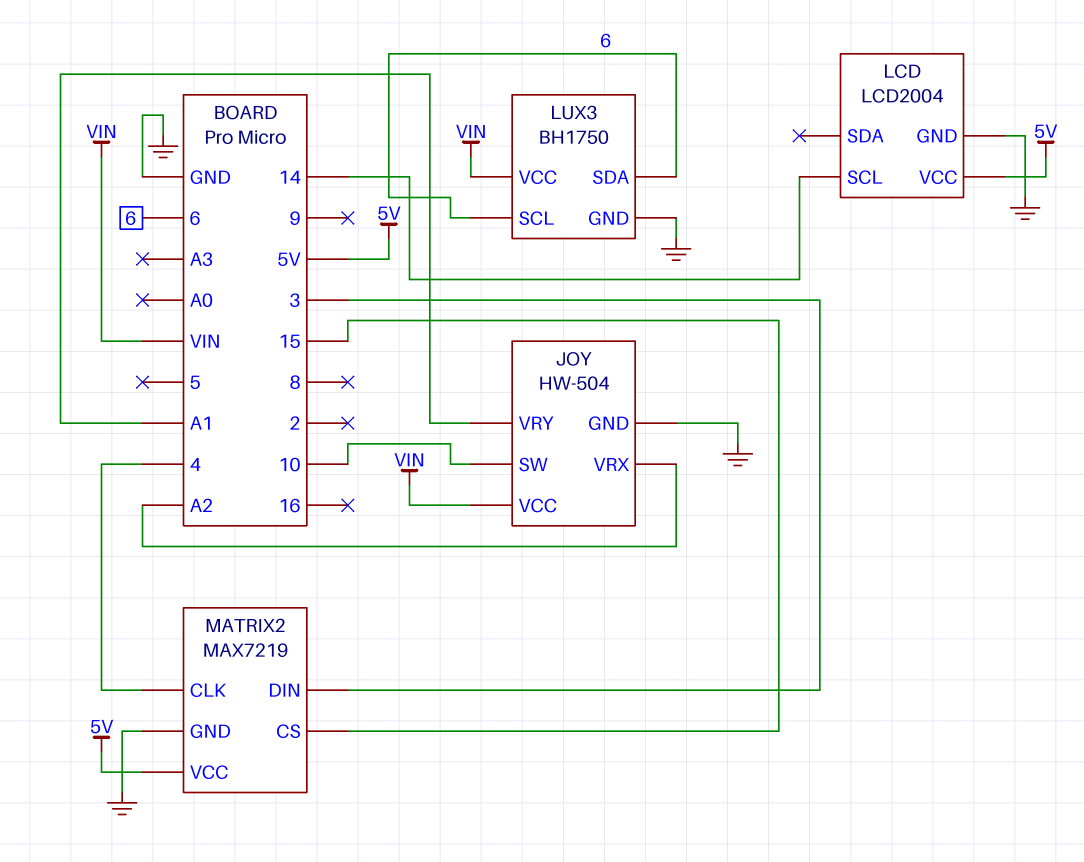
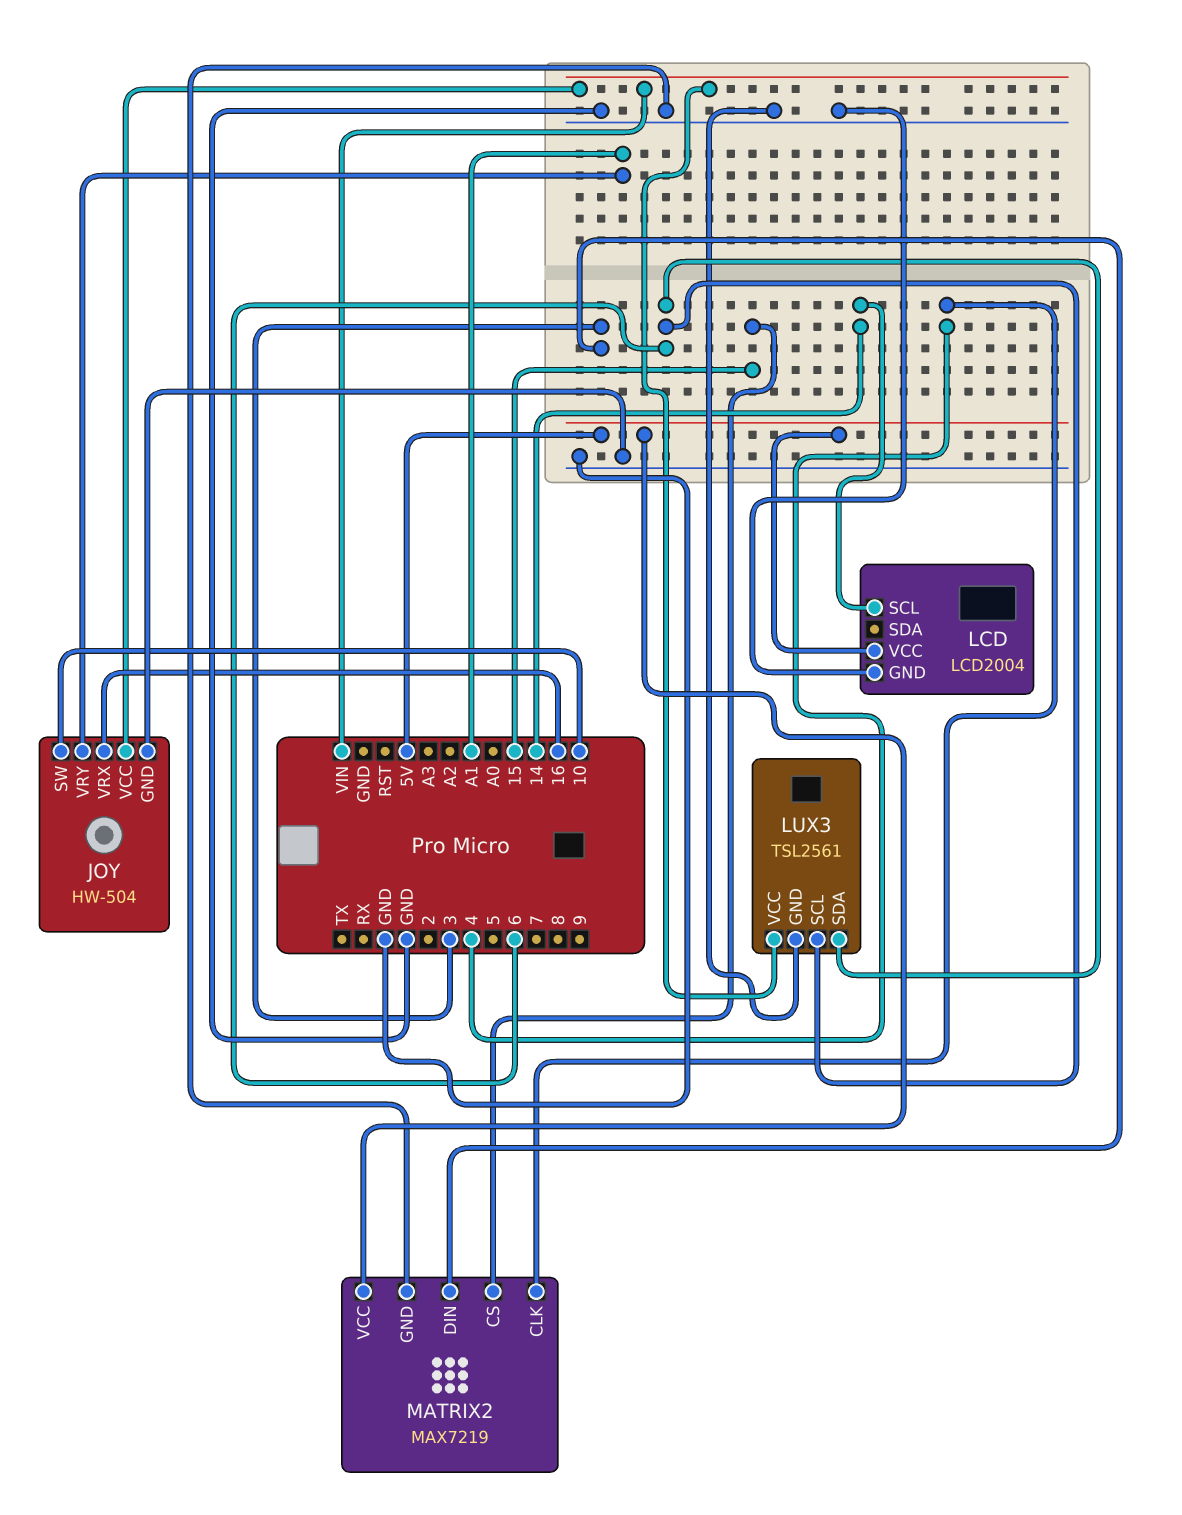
JOY pin VRX: A2 -> 16
LUX3: BH1750 -> TSL2561

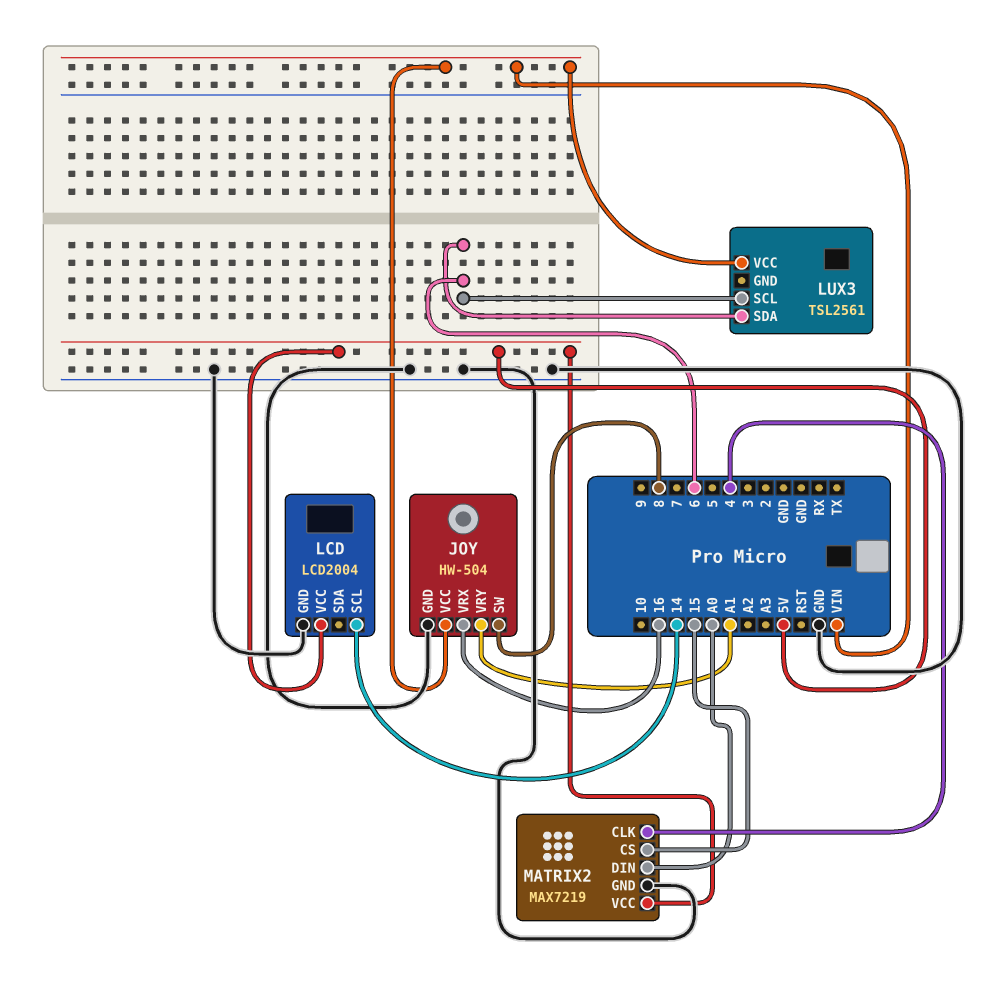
JOY pin SW: 10 -> 8
LUX3 pin GND: GND -> none
MATRIX2 pin DIN: 3 -> A0

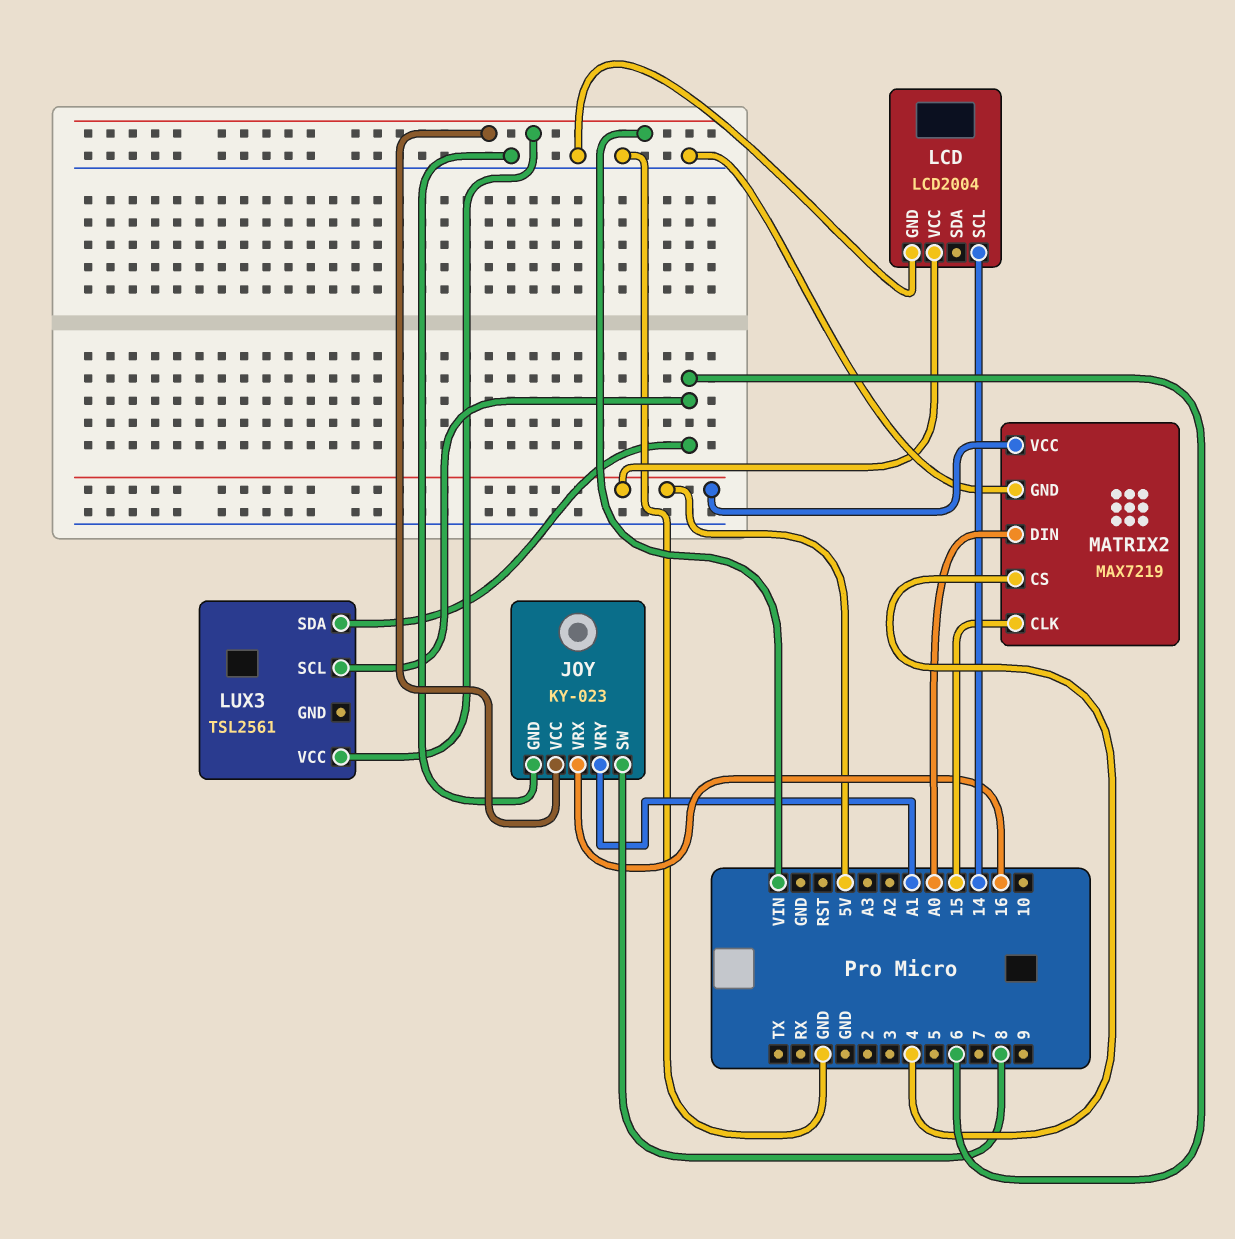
JOY: HW-504 -> KY-023
MATRIX2 pin CLK: 4 -> 15
MATRIX2 pin CS: 15 -> 4

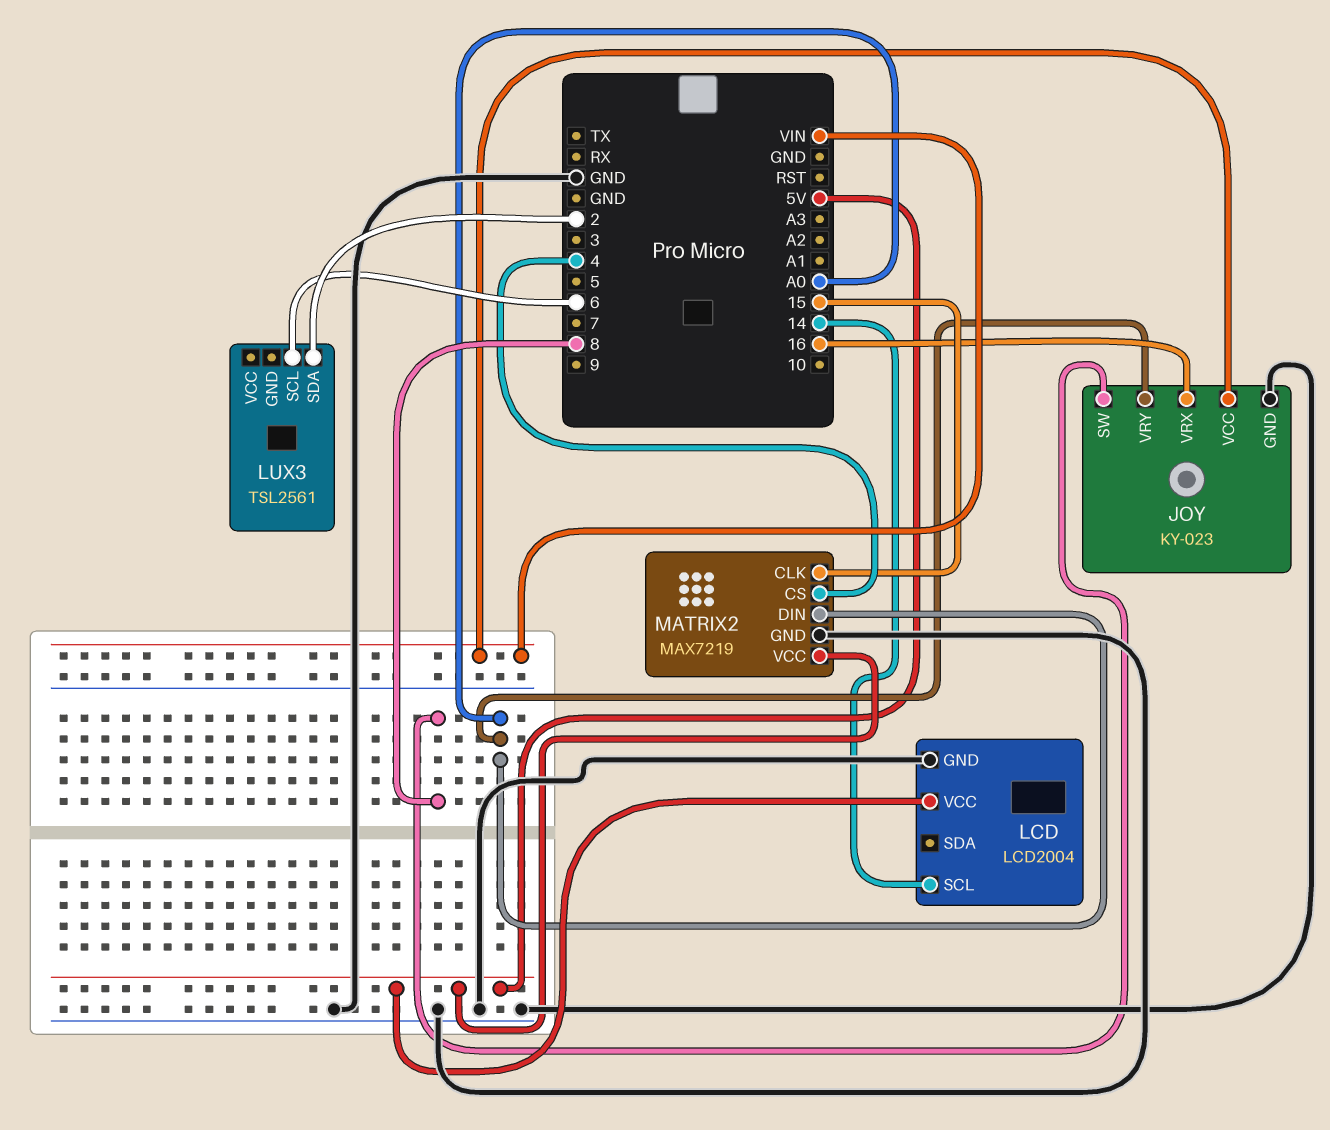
JOY pin VRY: A1 -> A0
LUX3 pin SDA: 6 -> 2
LUX3 pin VCC: VIN -> none

